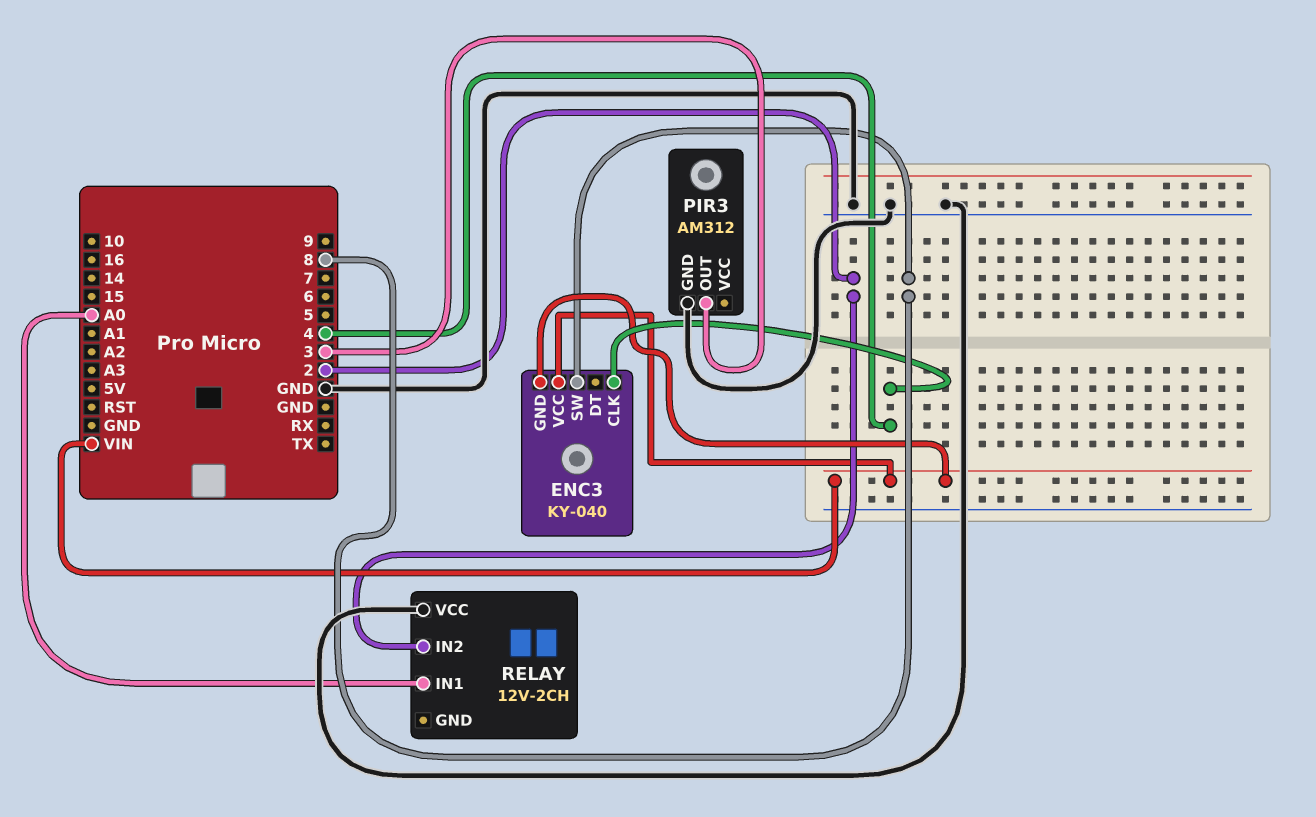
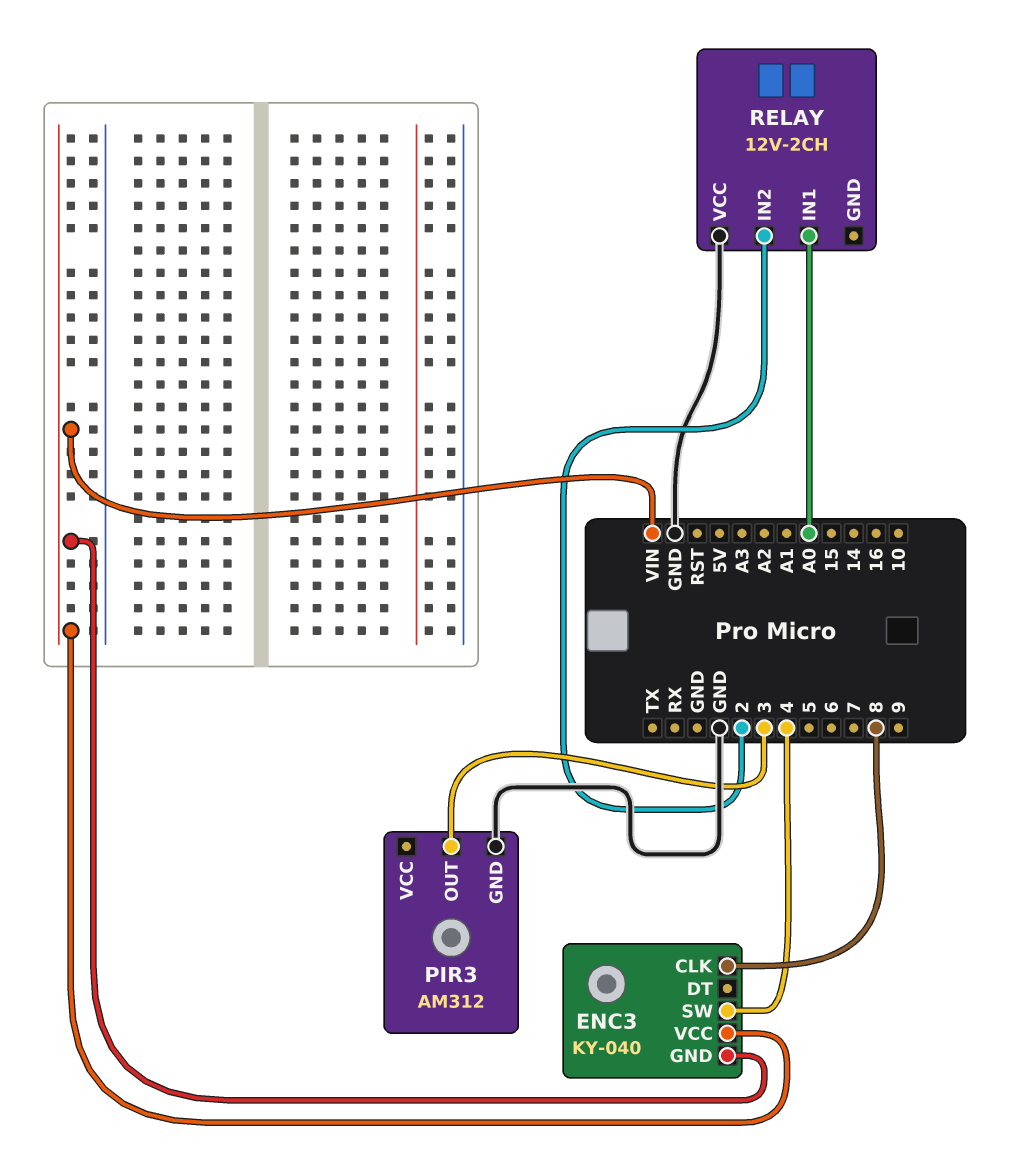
ENC3 pin CLK: 4 -> 8
ENC3 pin SW: 8 -> 4

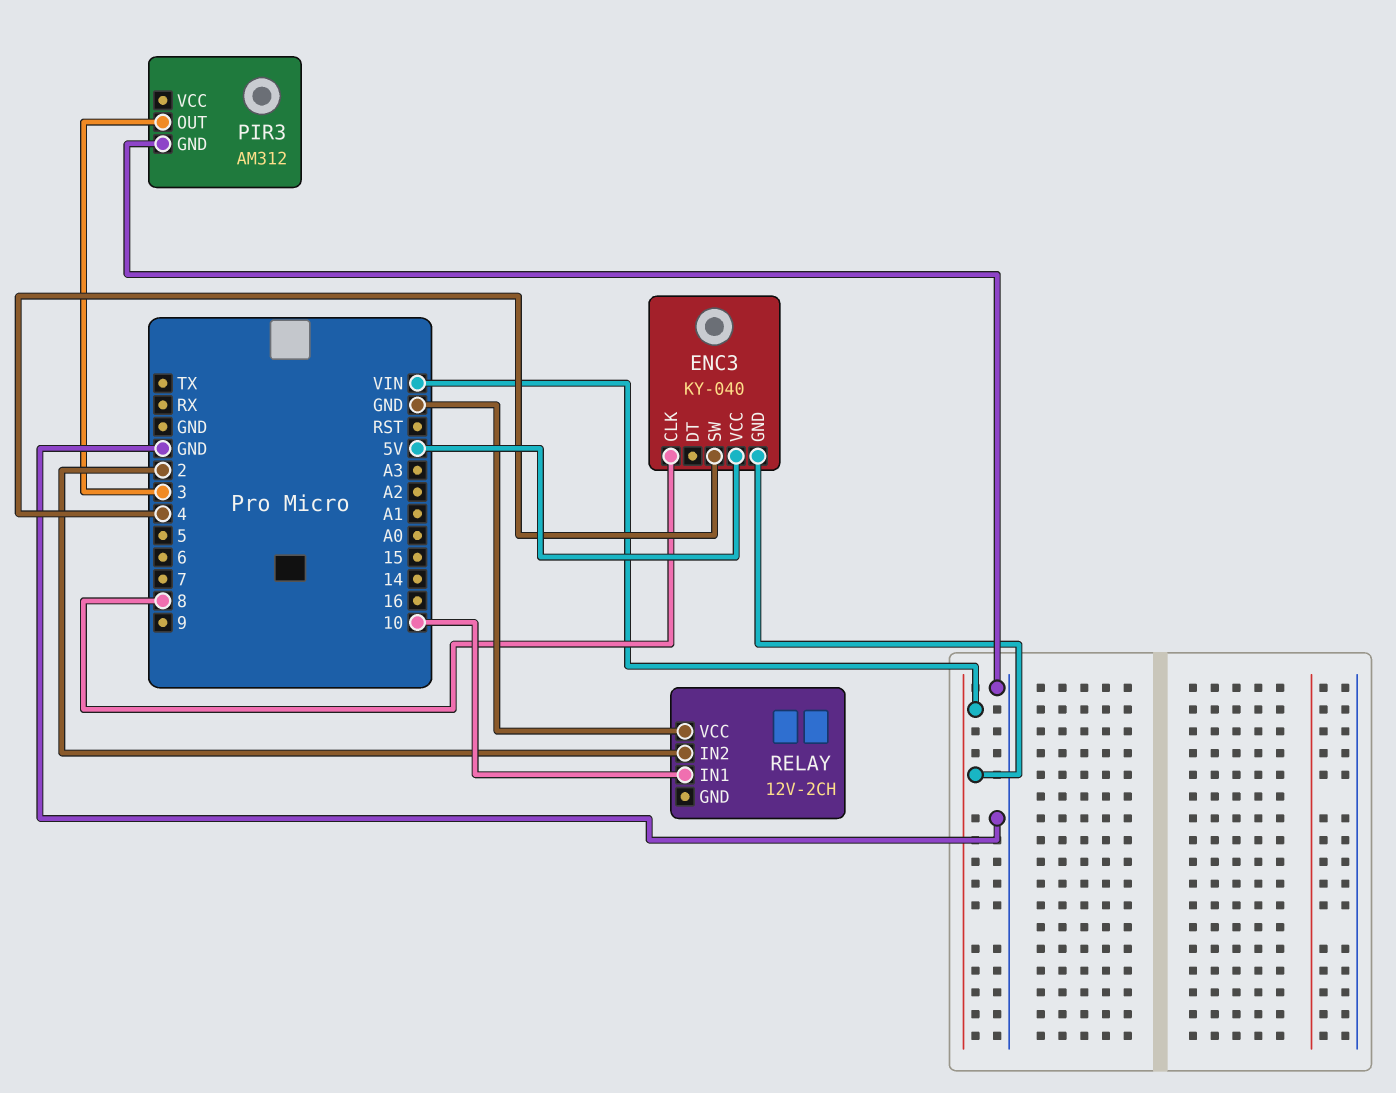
ENC3 pin VCC: VIN -> 5V
RELAY pin IN1: A0 -> 10

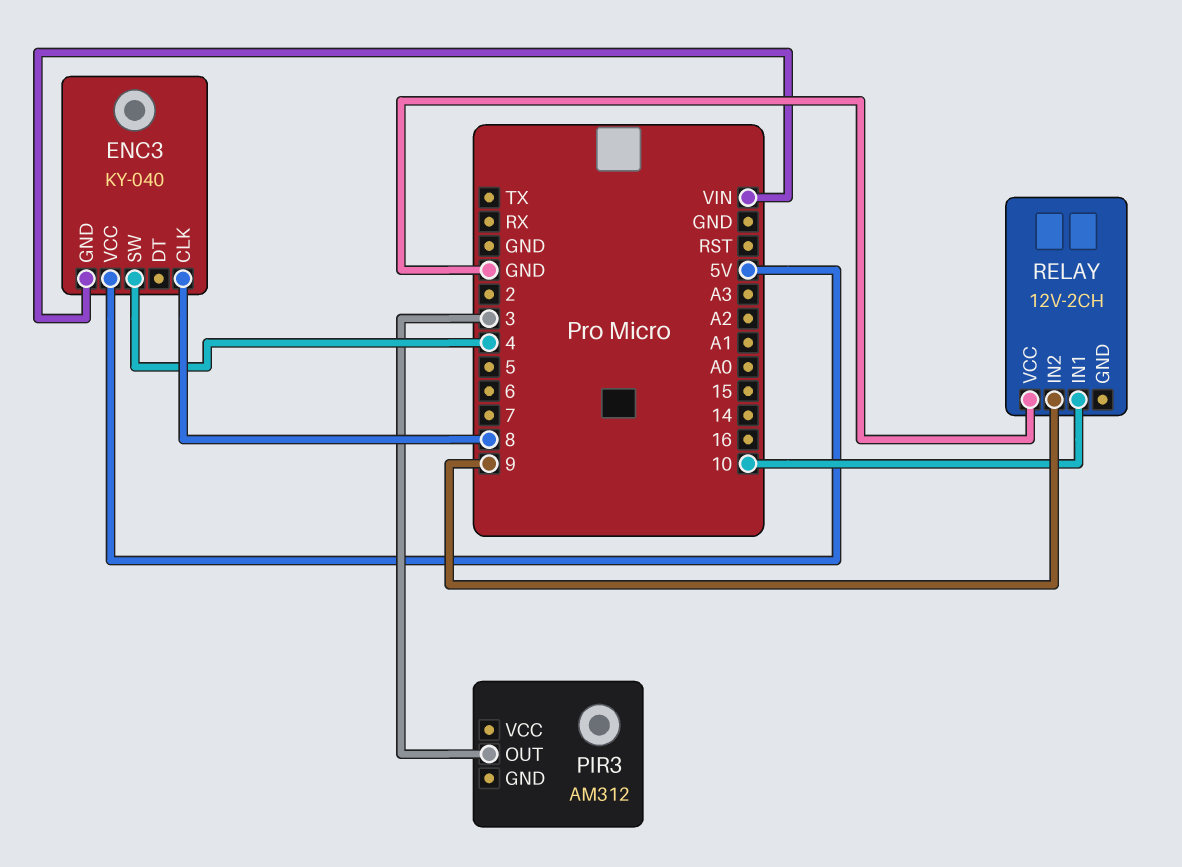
PIR3 pin GND: GND -> none
RELAY pin IN2: 2 -> 9

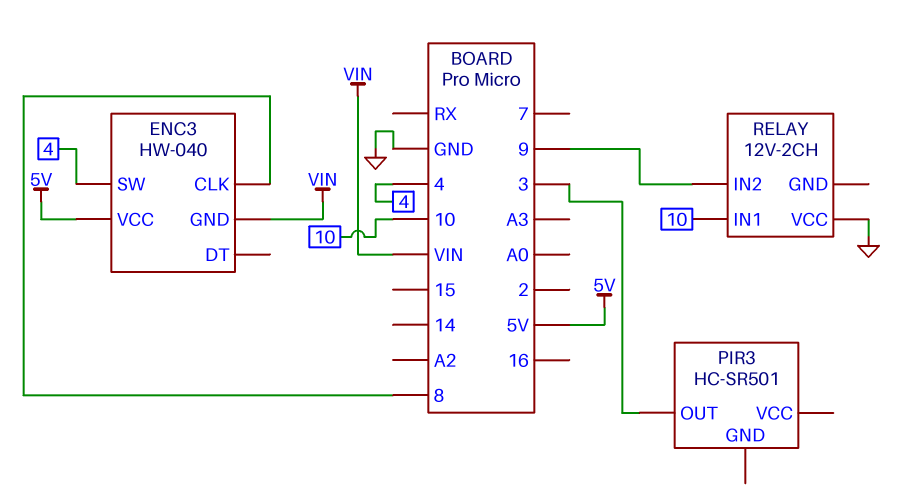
ENC3: KY-040 -> HW-040
PIR3: AM312 -> HC-SR501

